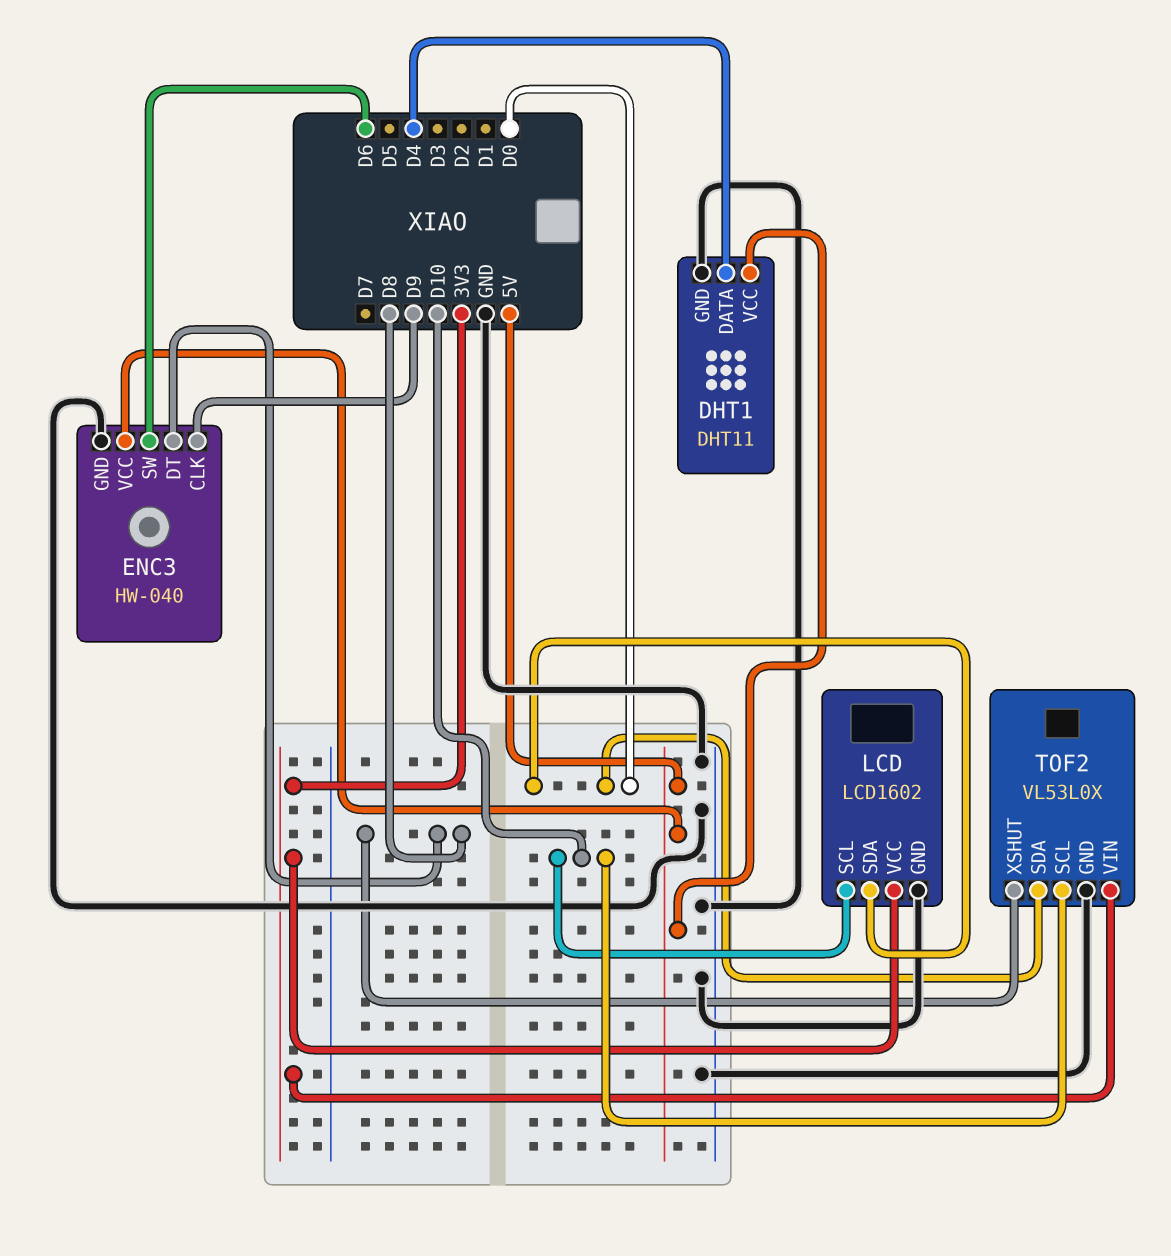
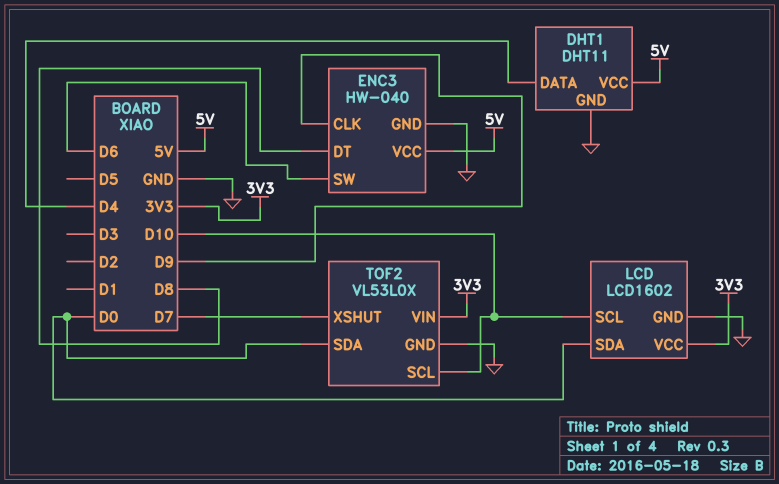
TOF2 pin XSHUT: D8 -> D7

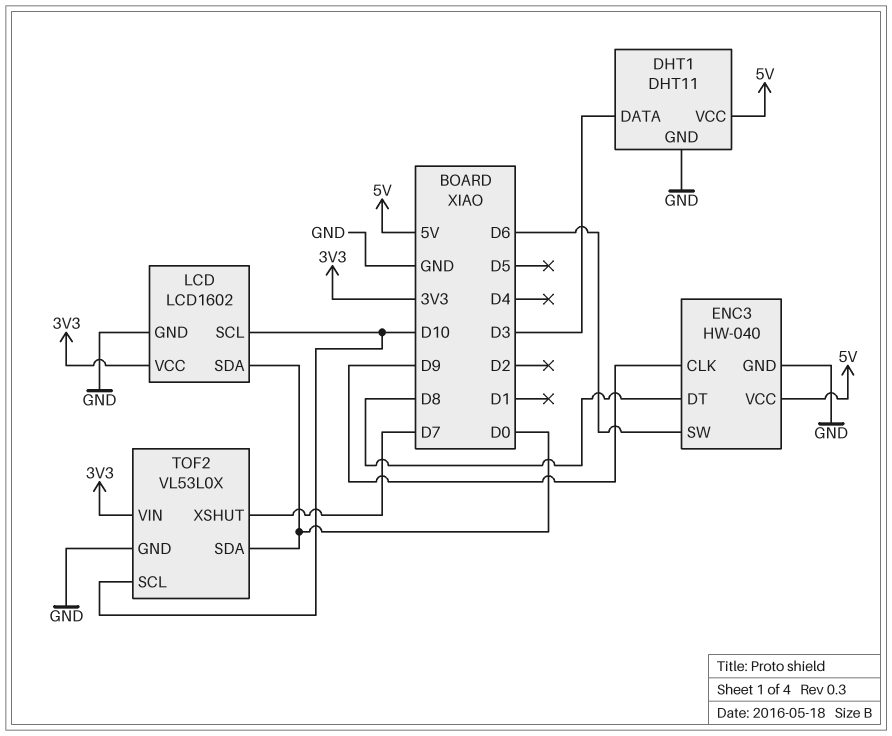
DHT1 pin DATA: D4 -> D3

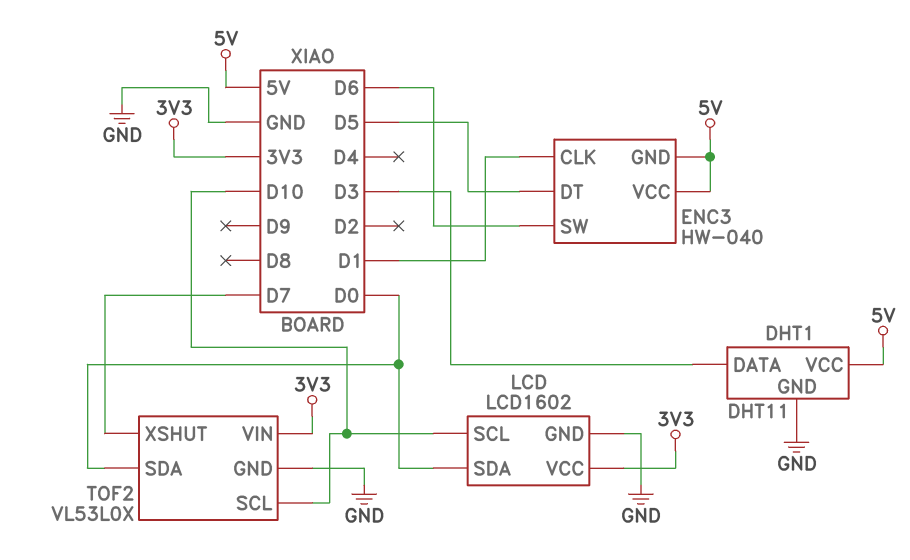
ENC3 pin CLK: D9 -> D1
ENC3 pin DT: D8 -> D5
ENC3 pin GND: GND -> 5V

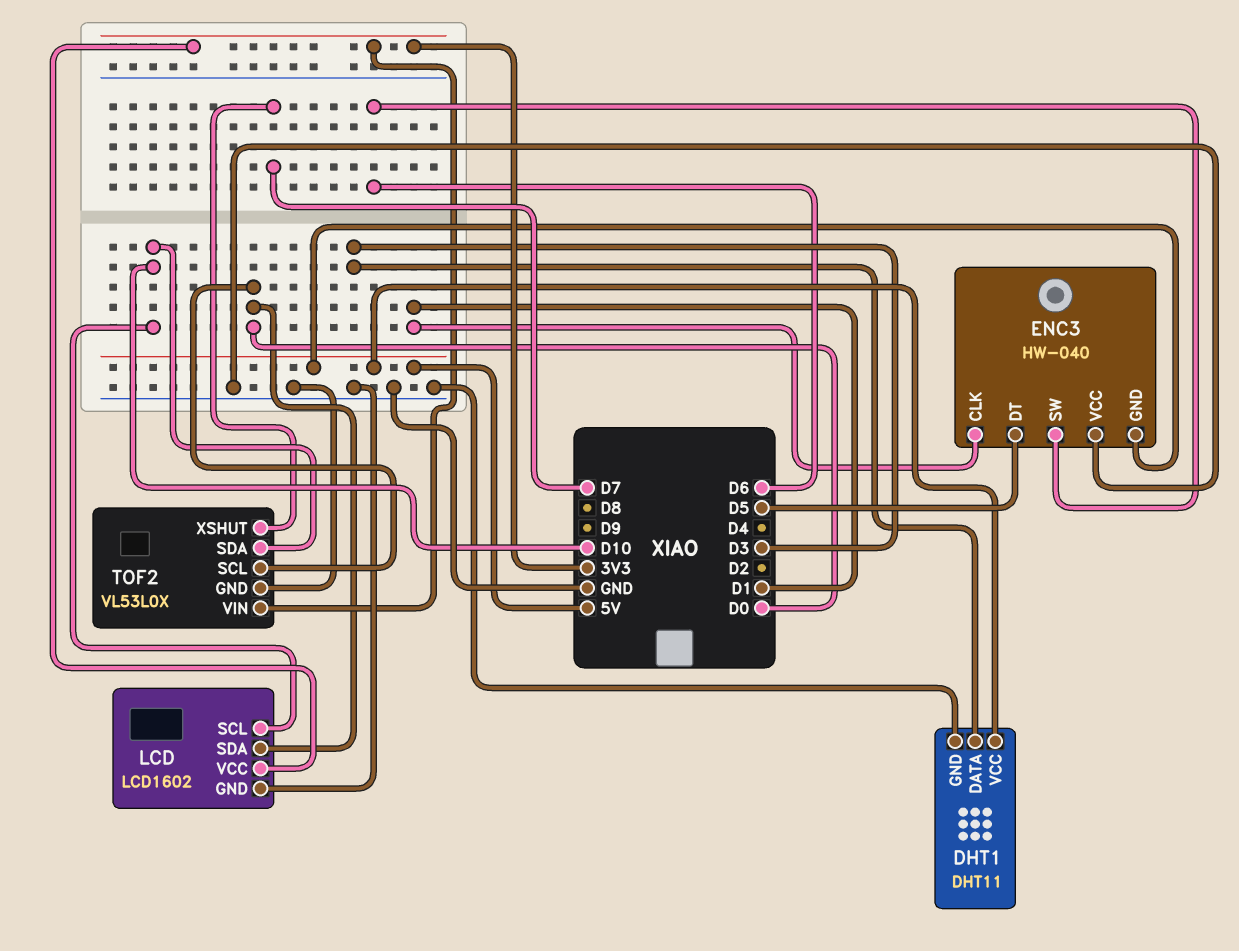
ENC3 pin VCC: 5V -> GND
TOF2 pin SCL: D10 -> D0
TOF2 pin SDA: D0 -> D10

